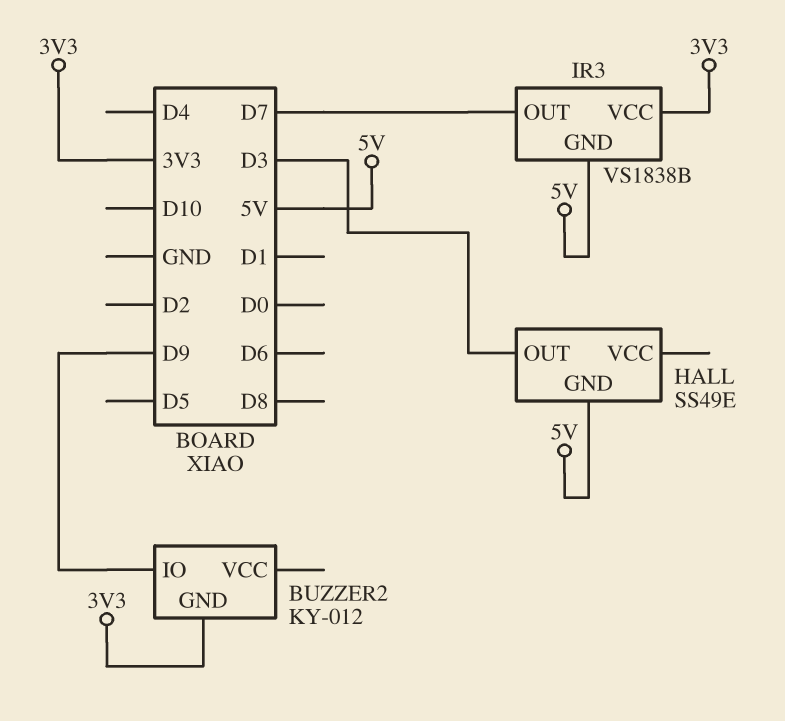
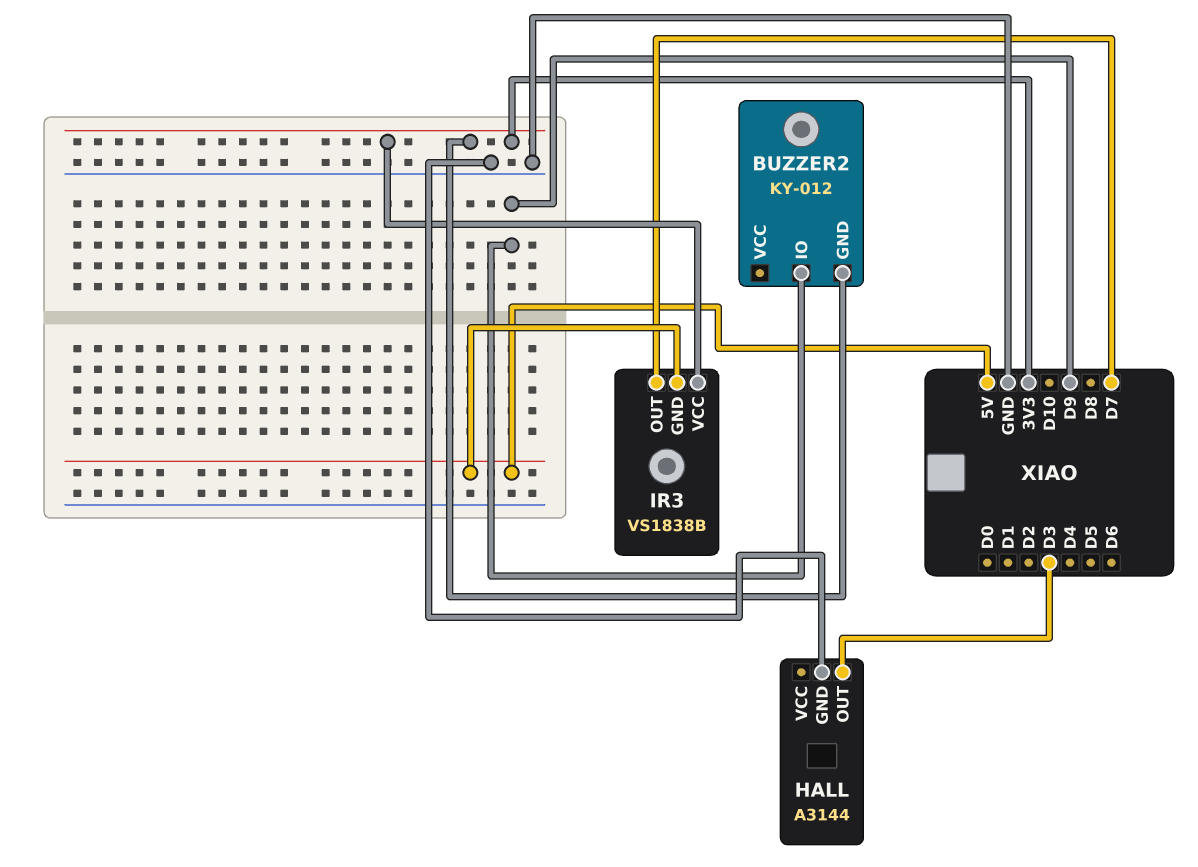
HALL: SS49E -> A3144
HALL pin GND: 5V -> GND

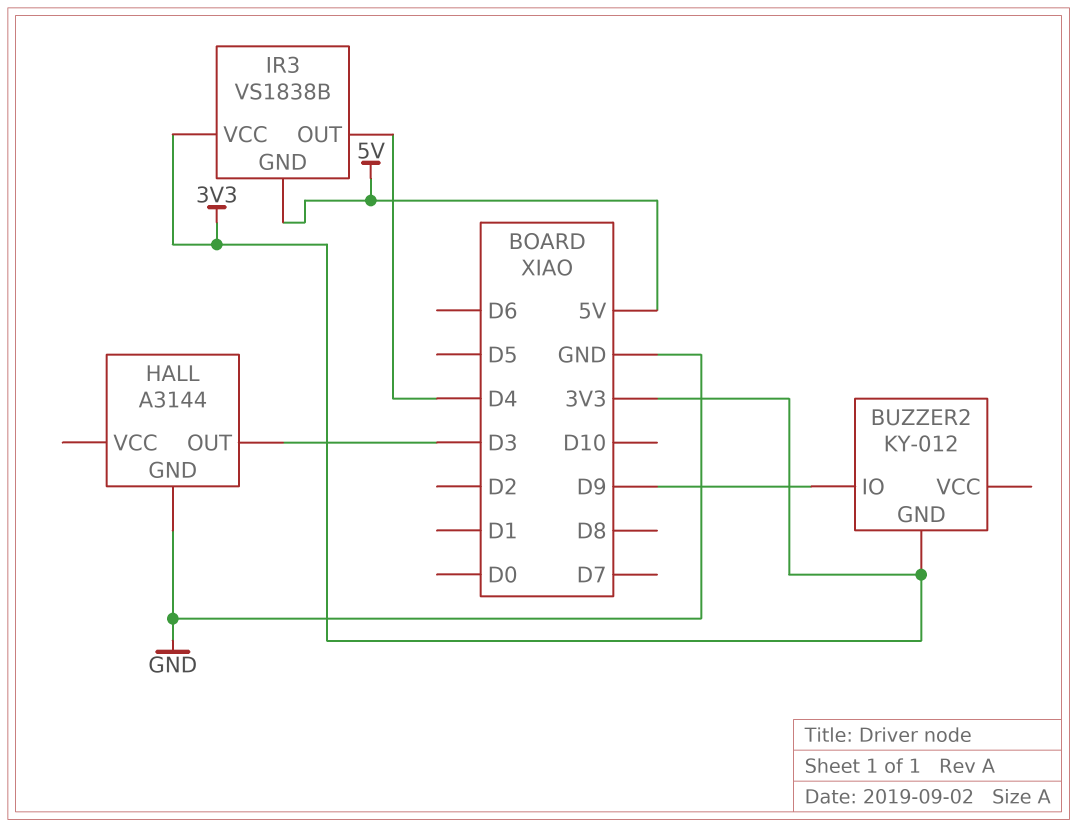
IR3 pin OUT: D7 -> D4

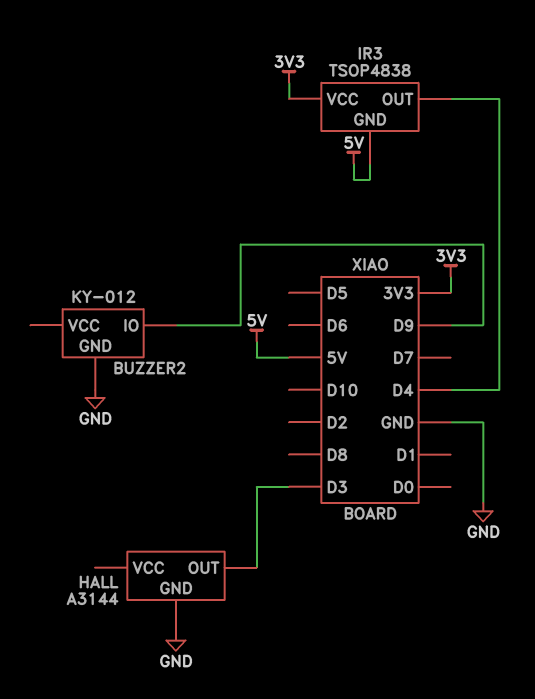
BUZZER2 pin GND: 3V3 -> GND
IR3: VS1838B -> TSOP4838

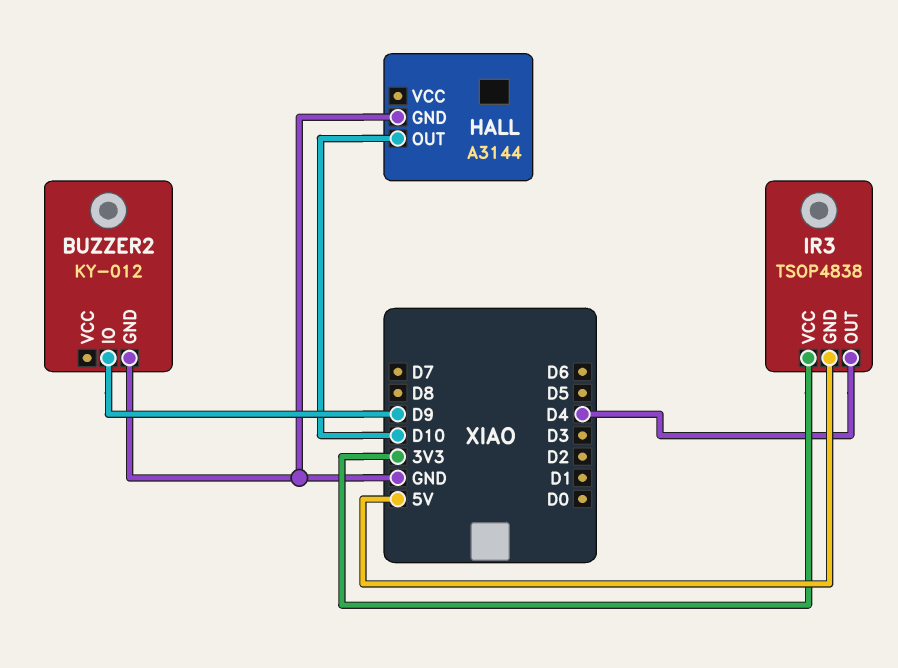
HALL pin OUT: D3 -> D10

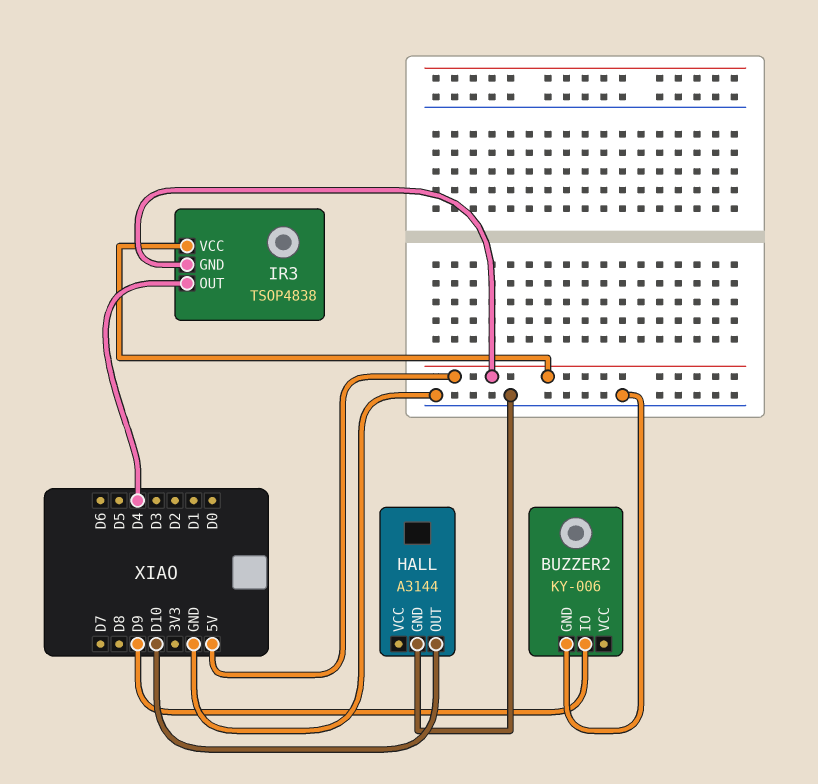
BUZZER2: KY-012 -> KY-006
IR3 pin VCC: 3V3 -> 5V

